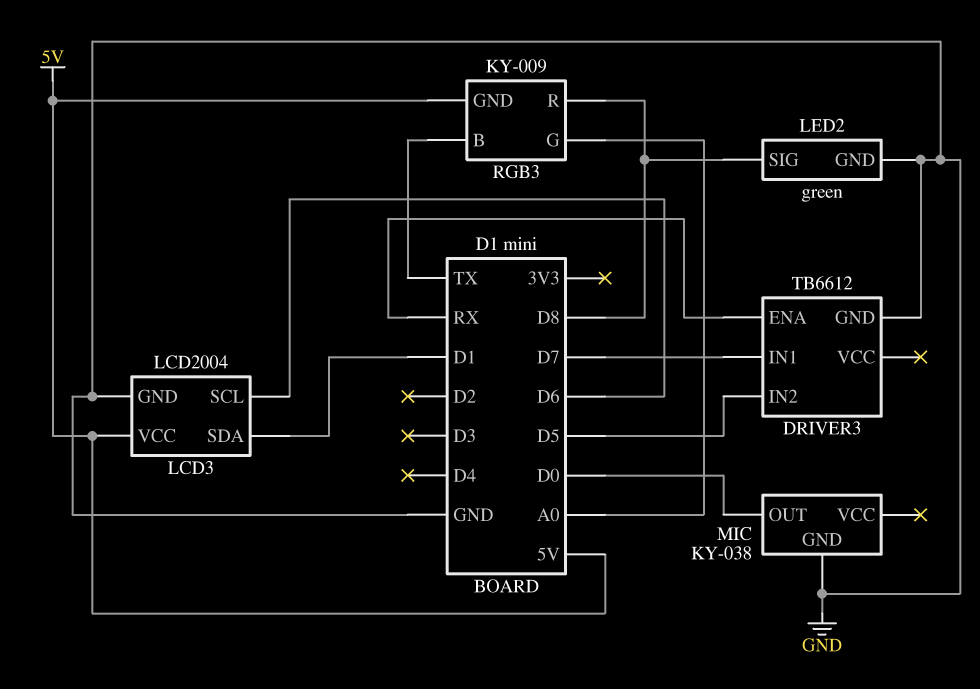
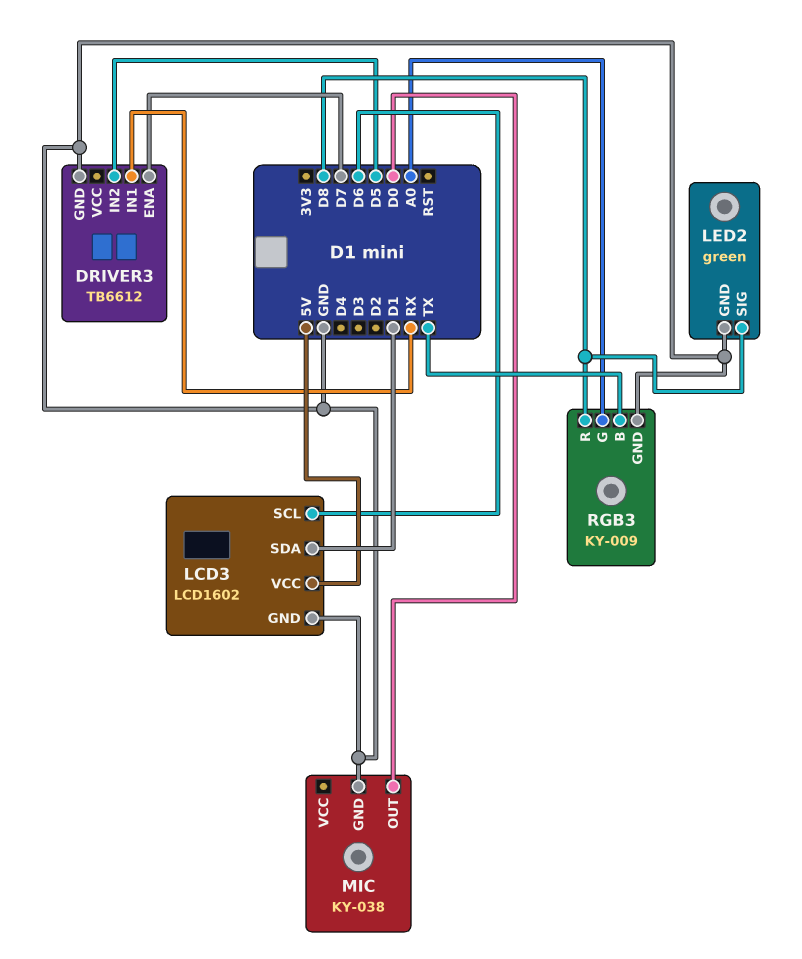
DRIVER3 pin ENA: RX -> D7
DRIVER3 pin IN1: D7 -> RX
LCD3: LCD2004 -> LCD1602
RGB3 pin GND: 5V -> GND

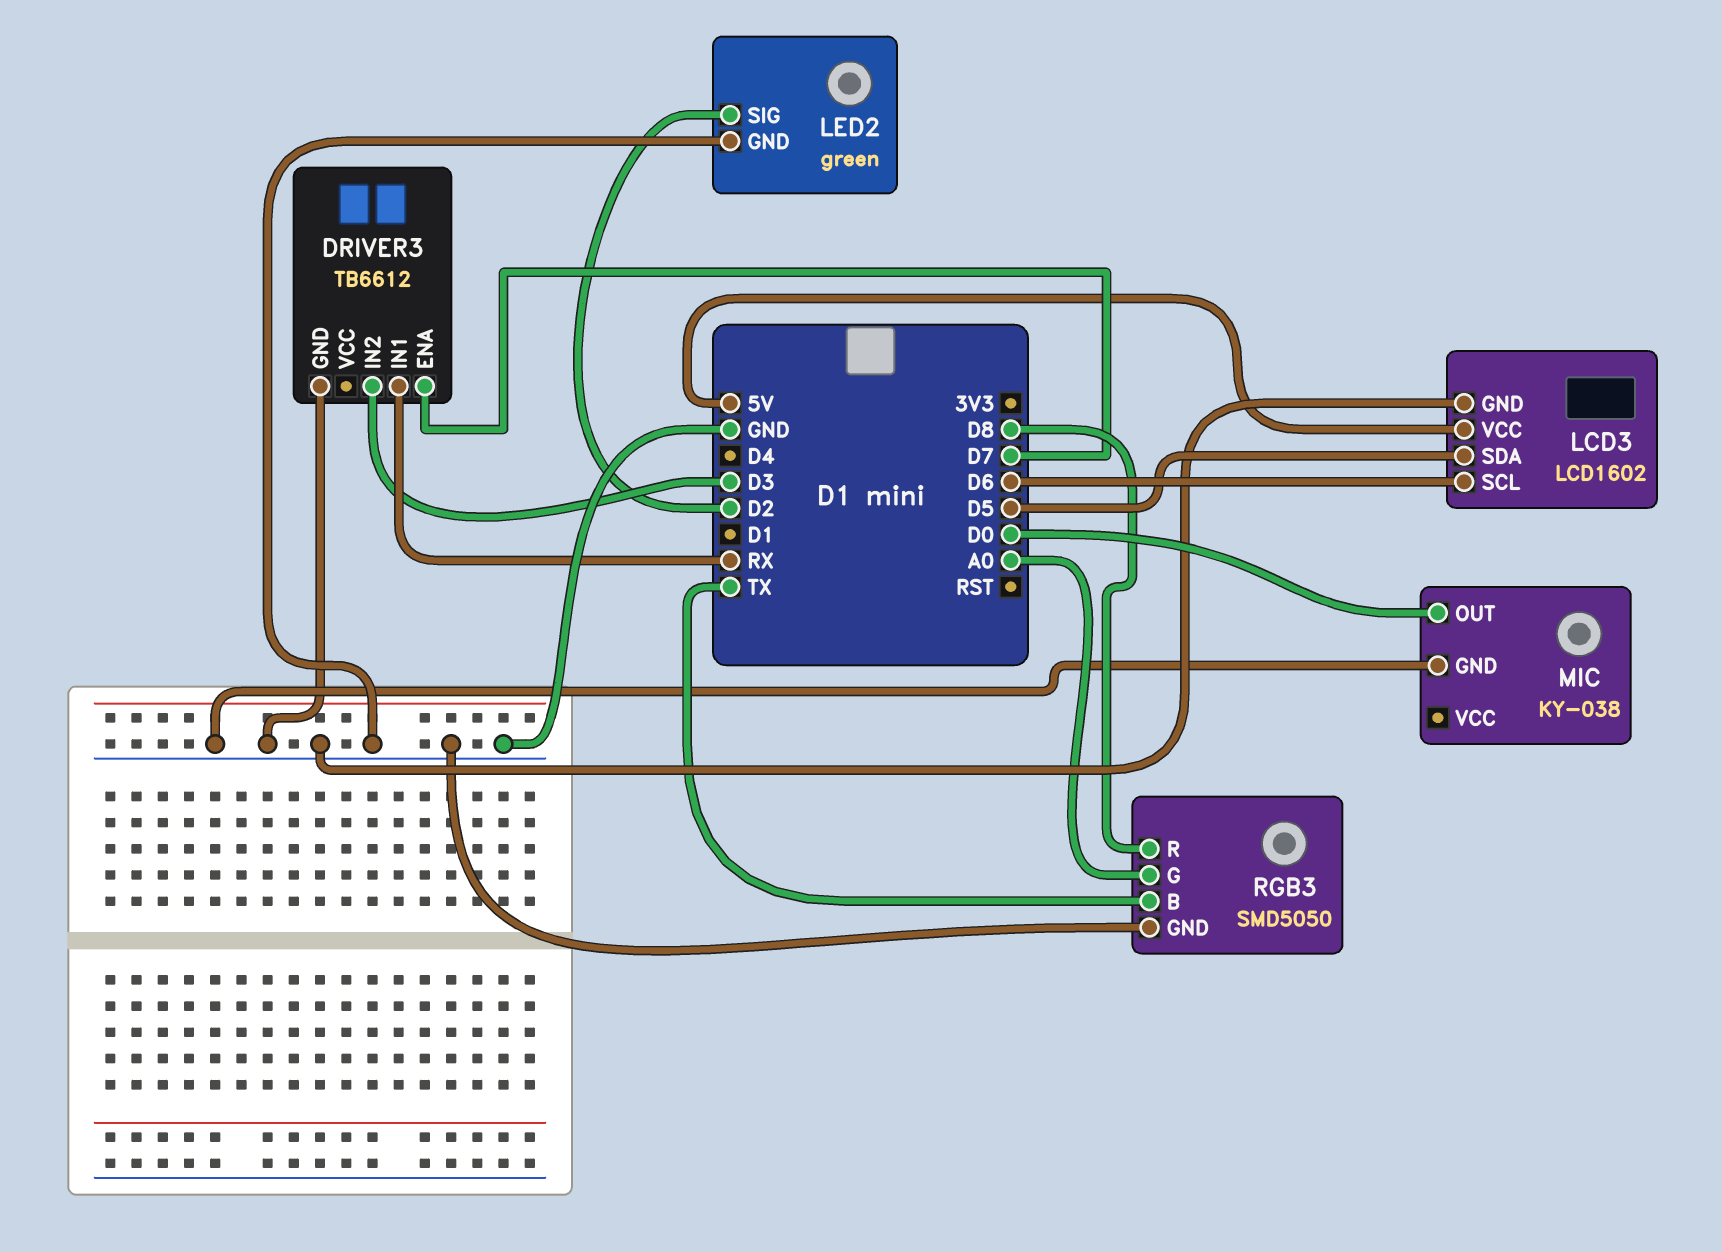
DRIVER3 pin IN2: D5 -> D3
LCD3 pin SDA: D1 -> D5
LED2 pin SIG: D8 -> D2
RGB3: KY-009 -> SMD5050

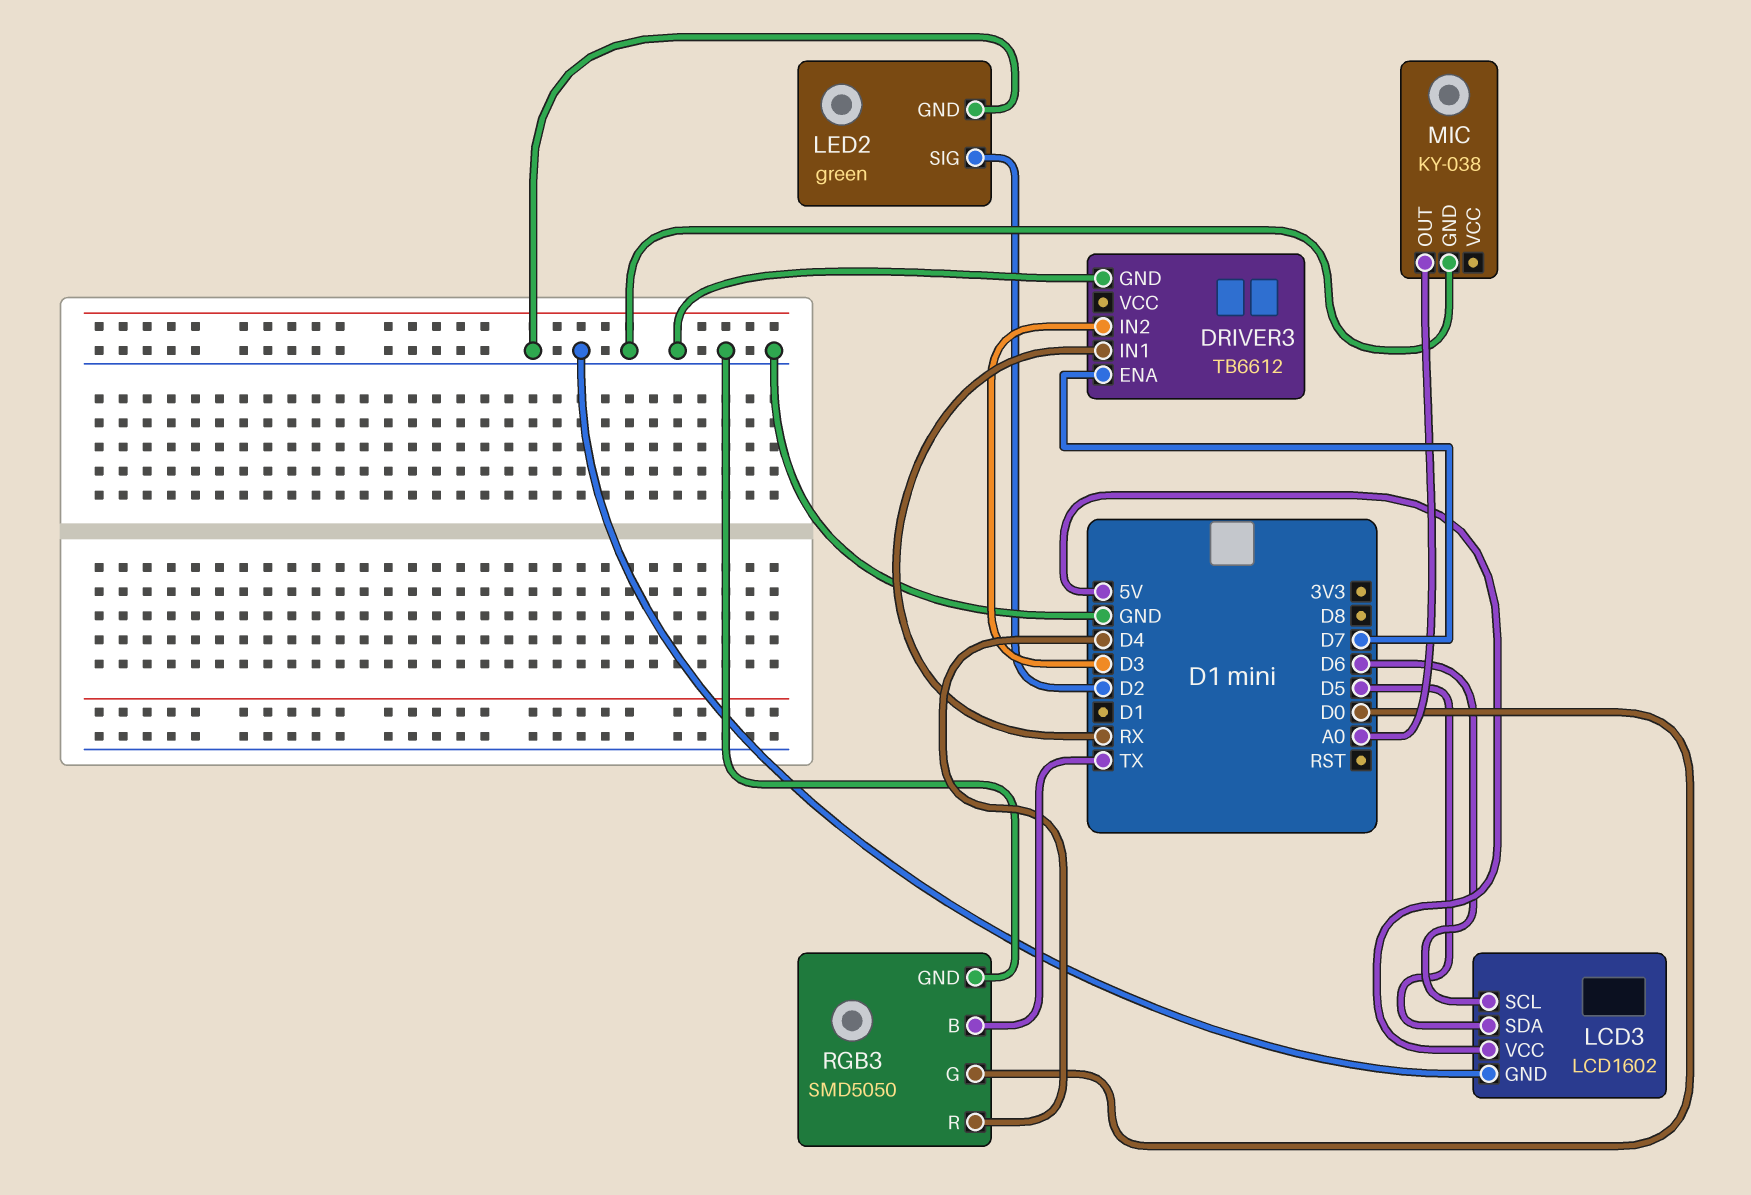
MIC pin OUT: D0 -> A0
RGB3 pin G: A0 -> D0
RGB3 pin R: D8 -> D4

